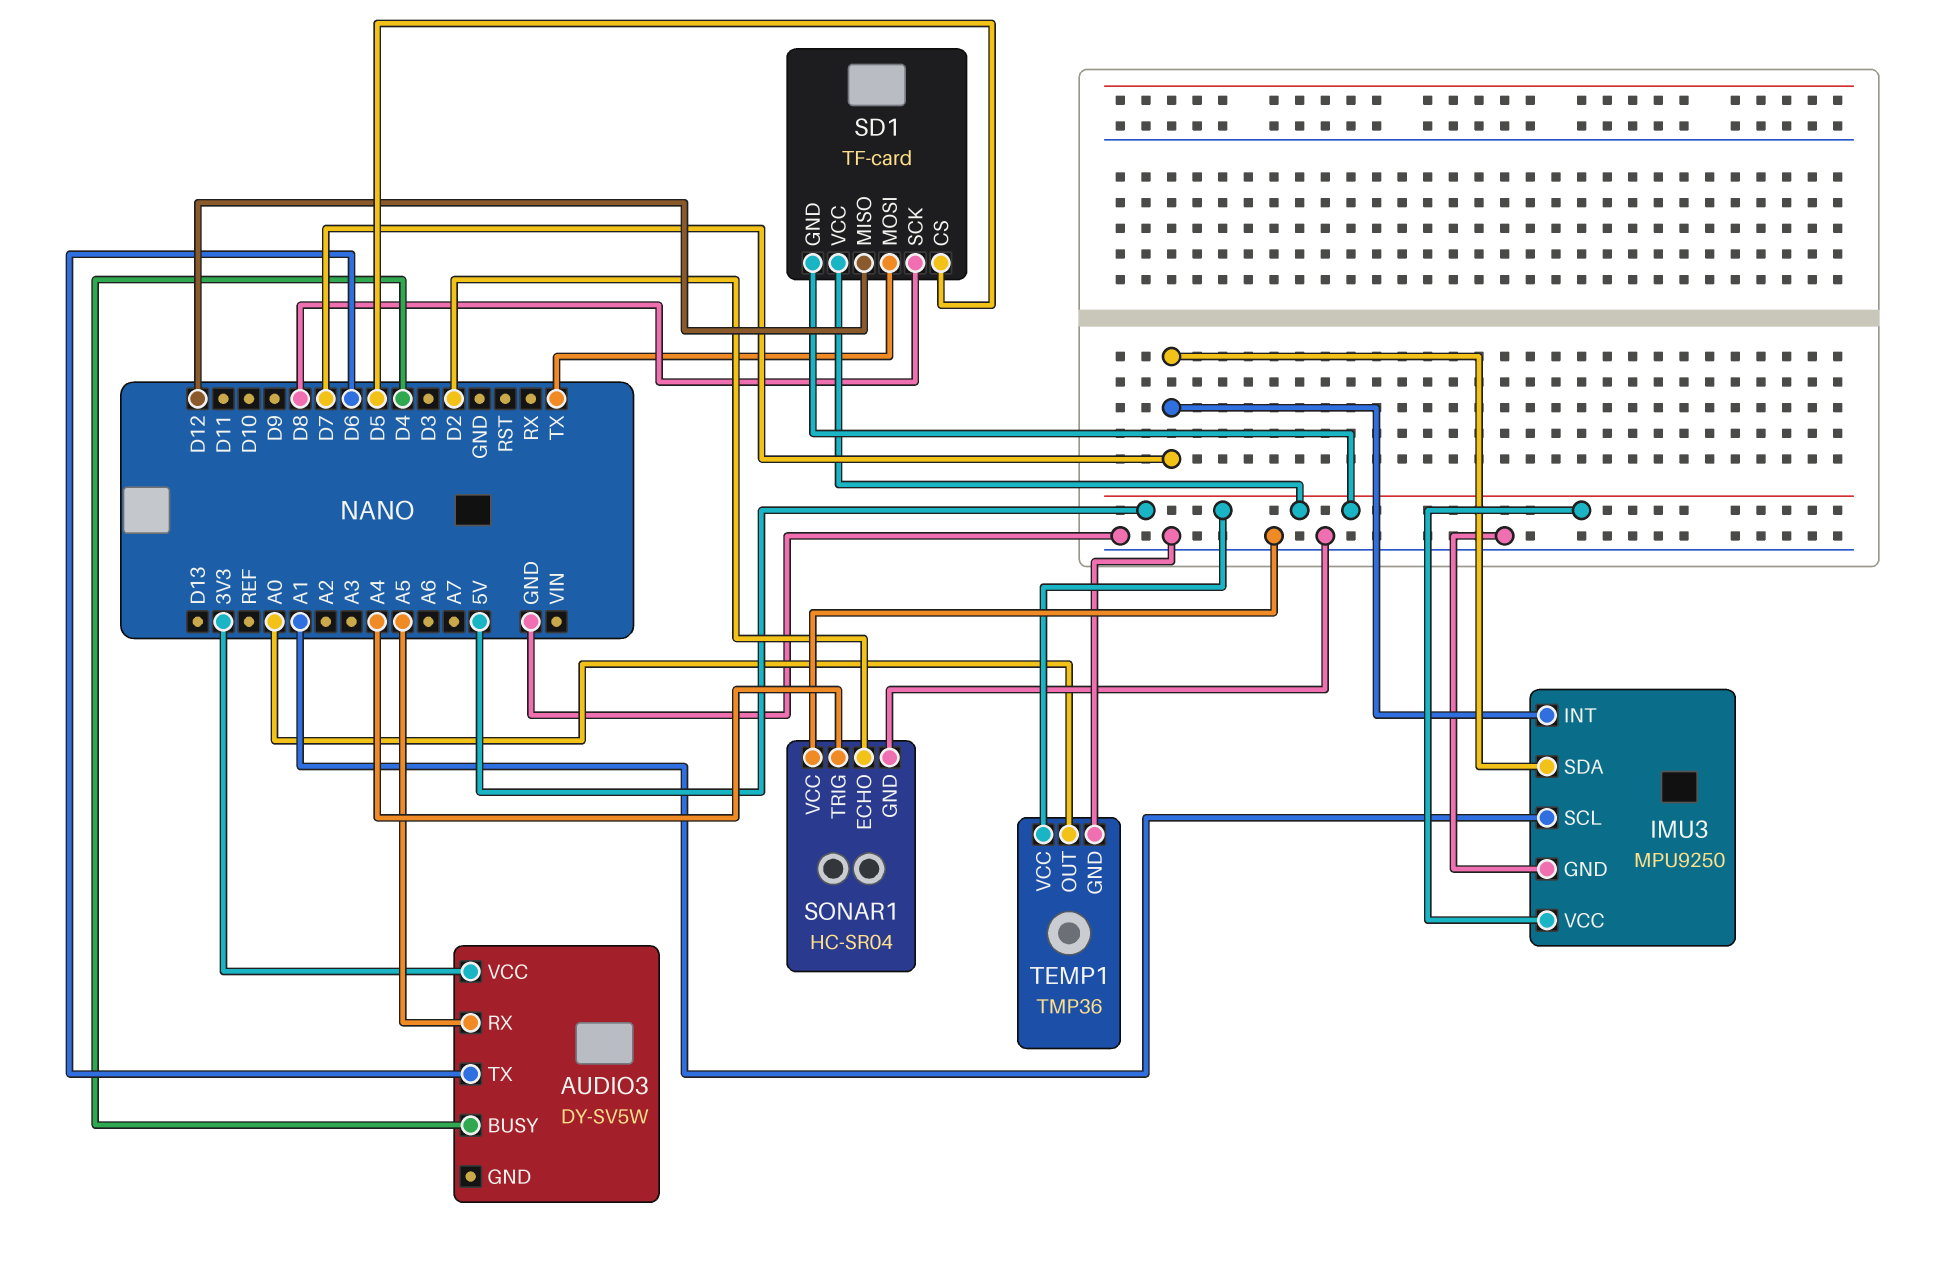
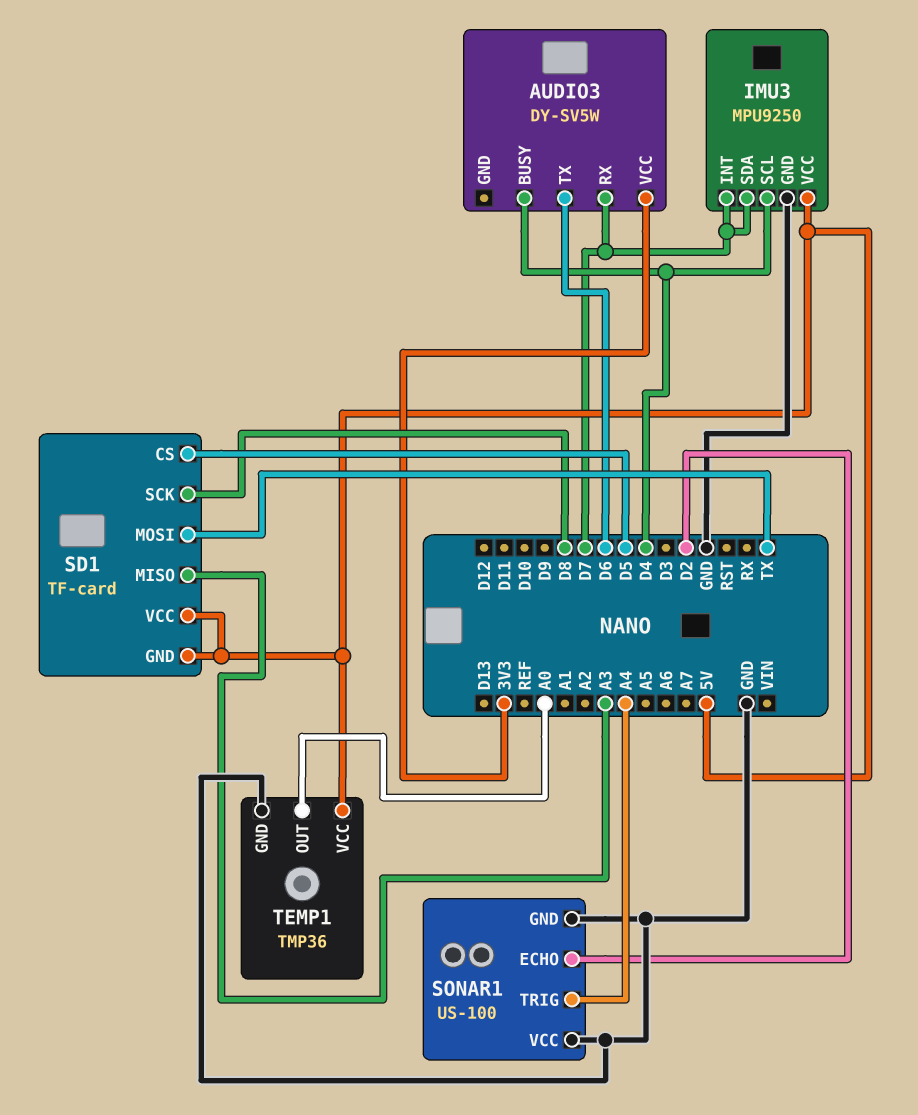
AUDIO3 pin RX: A5 -> D7
IMU3 pin SCL: A1 -> D4
SD1 pin MISO: D12 -> A3
SONAR1: HC-SR04 -> US-100

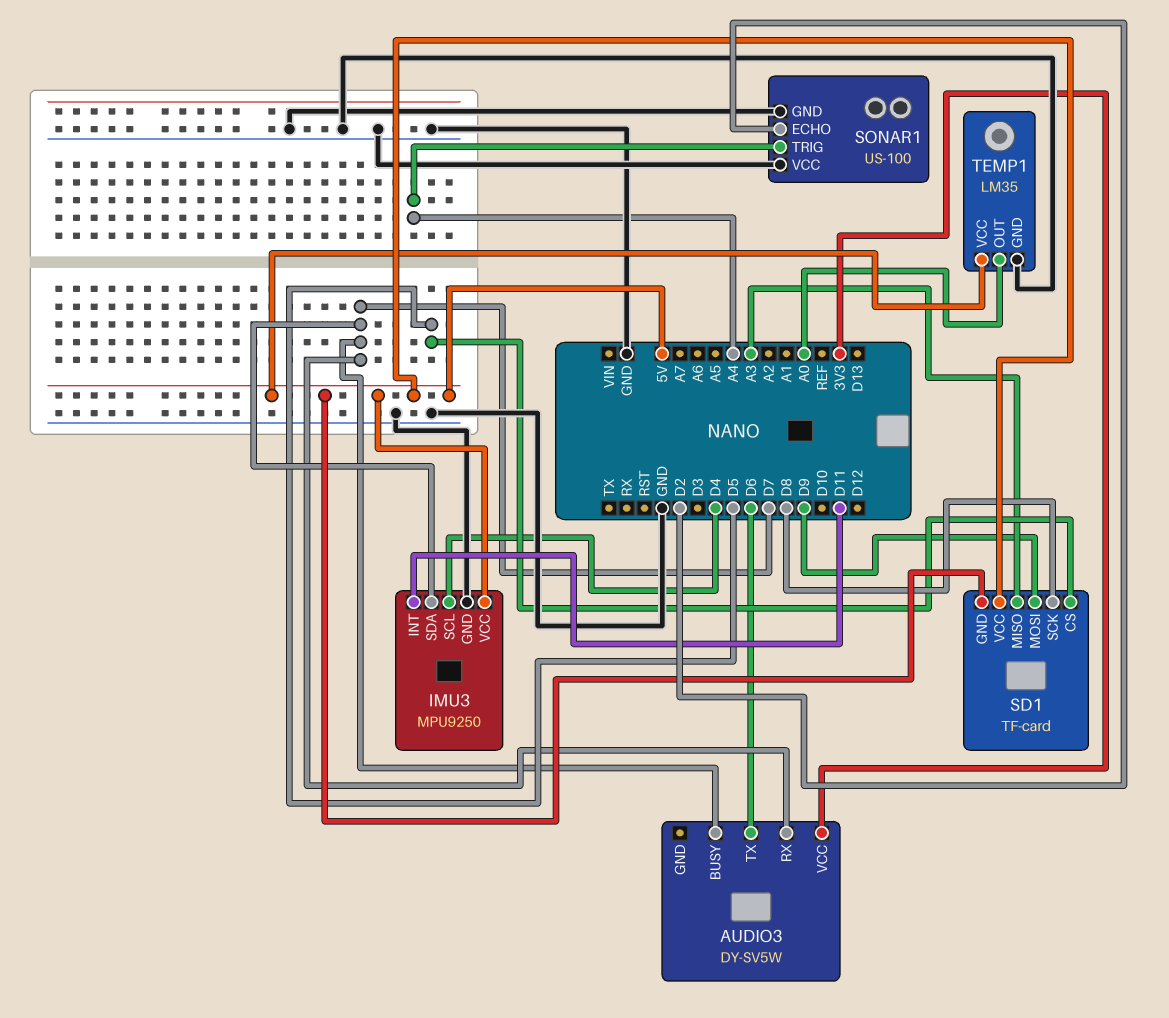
AUDIO3 pin BUSY: D4 -> D7
IMU3 pin INT: D7 -> D11
SD1 pin MOSI: TX -> D9
TEMP1: TMP36 -> LM35

